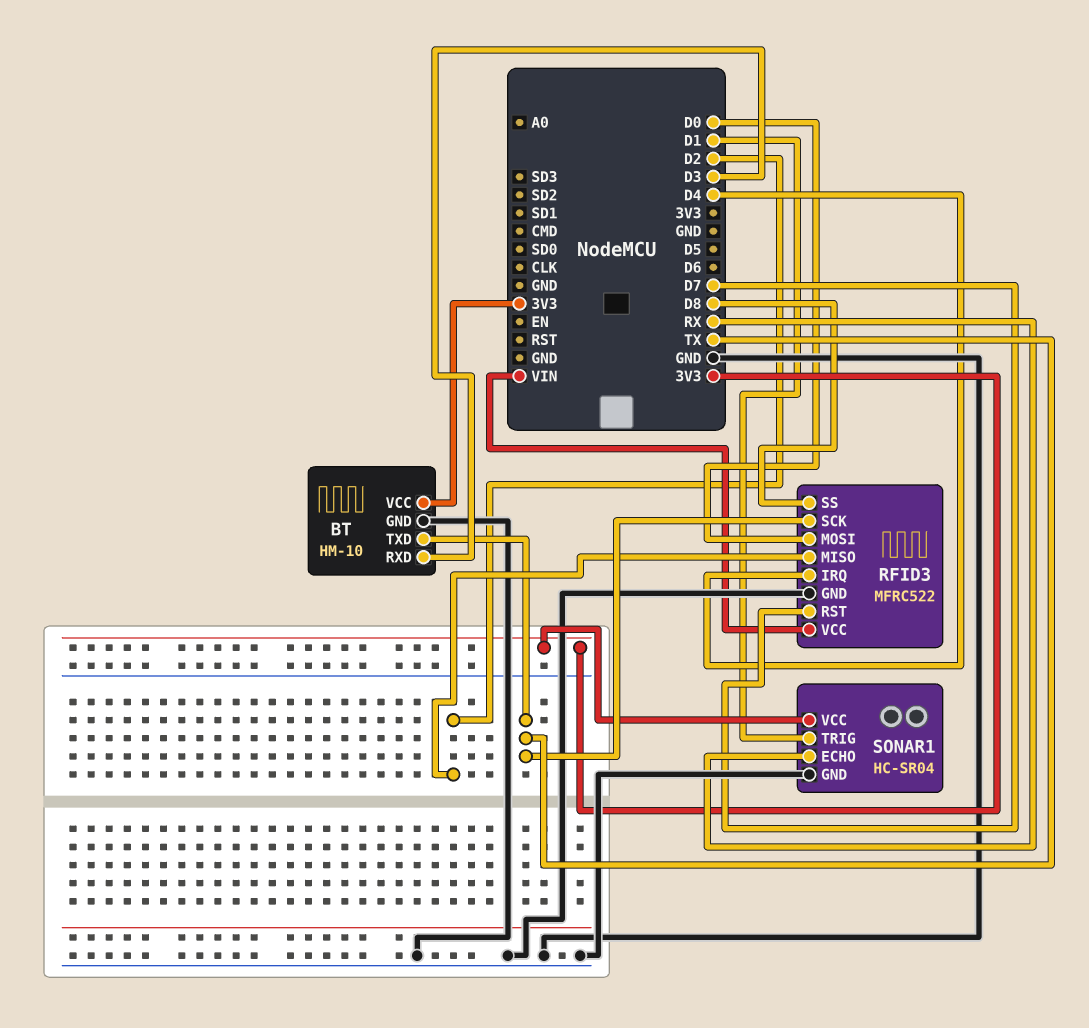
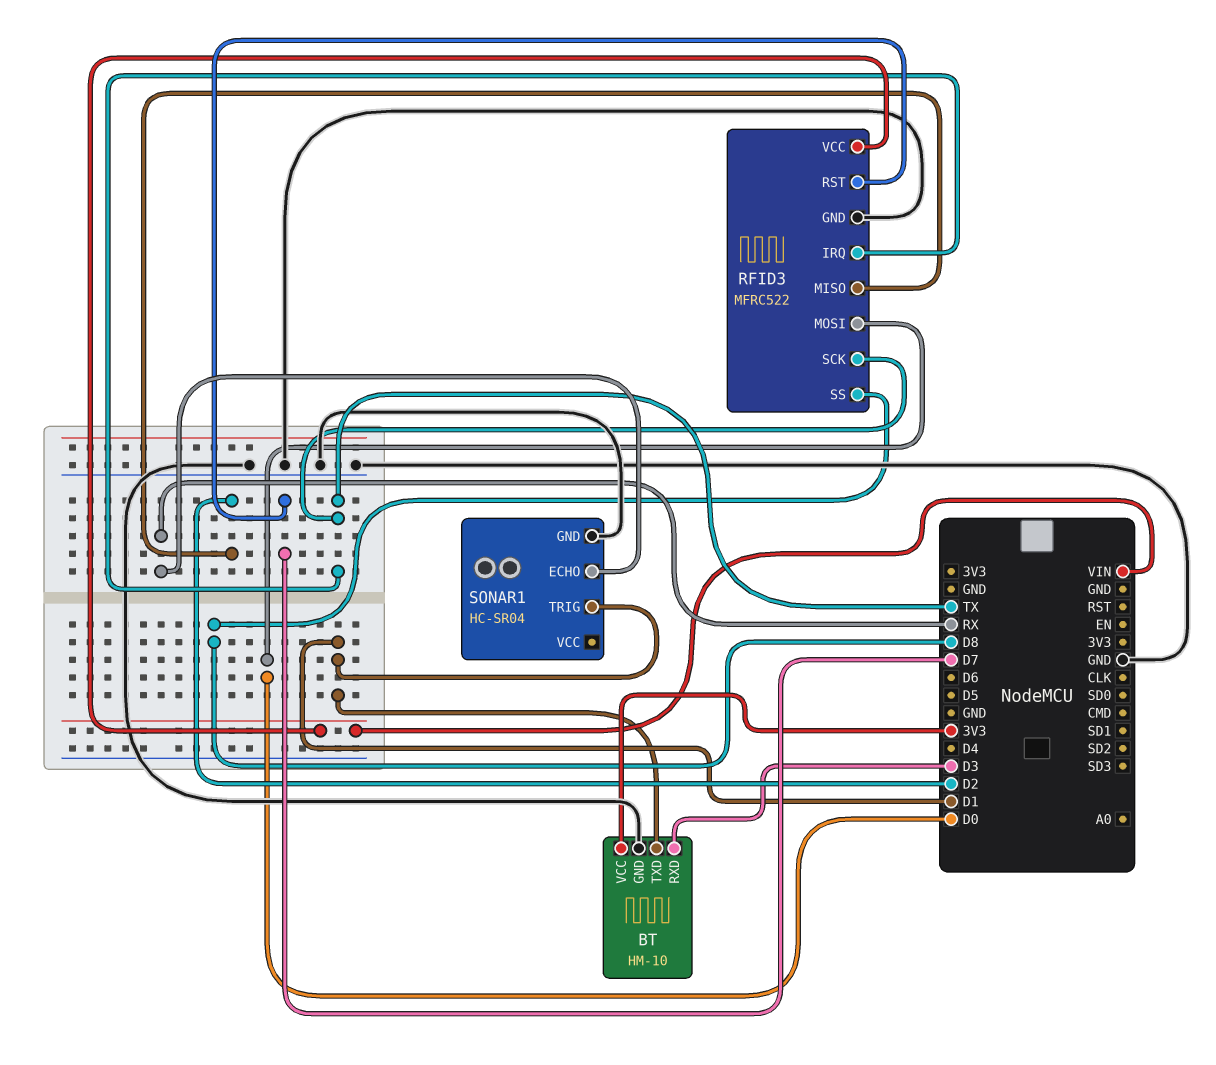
BT pin TXD: TX -> D1
RFID3 pin IRQ: D4 -> TX
SONAR1 pin VCC: 3V3 -> none

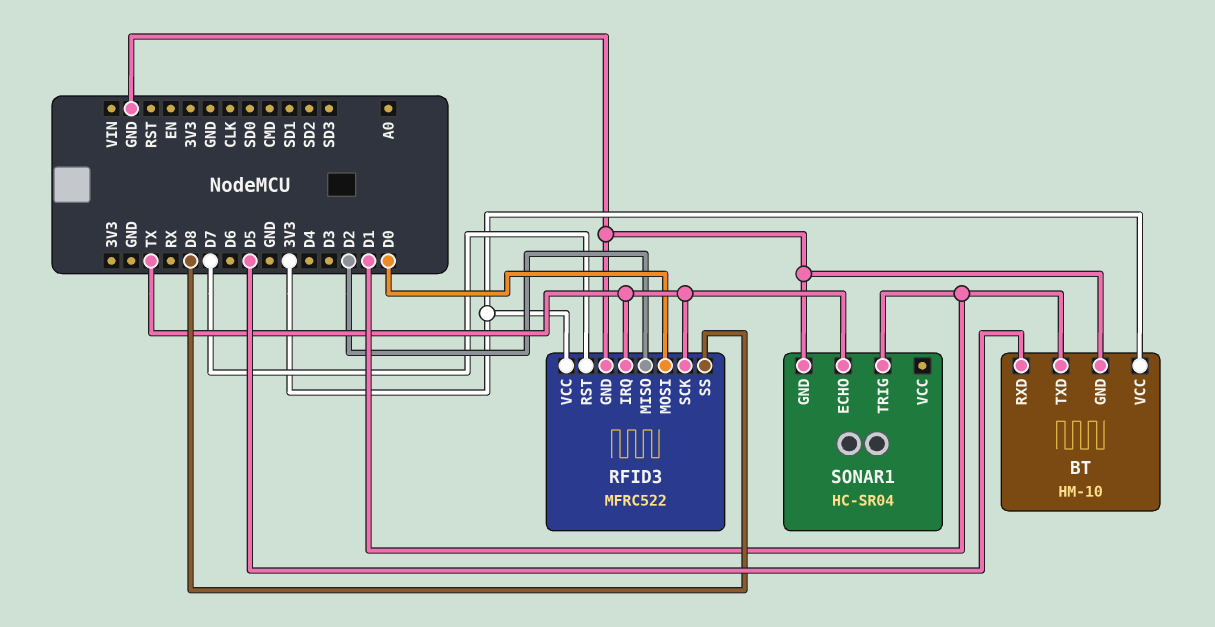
BT pin RXD: D3 -> D5
RFID3 pin VCC: VIN -> 3V3
SONAR1 pin ECHO: RX -> TX

